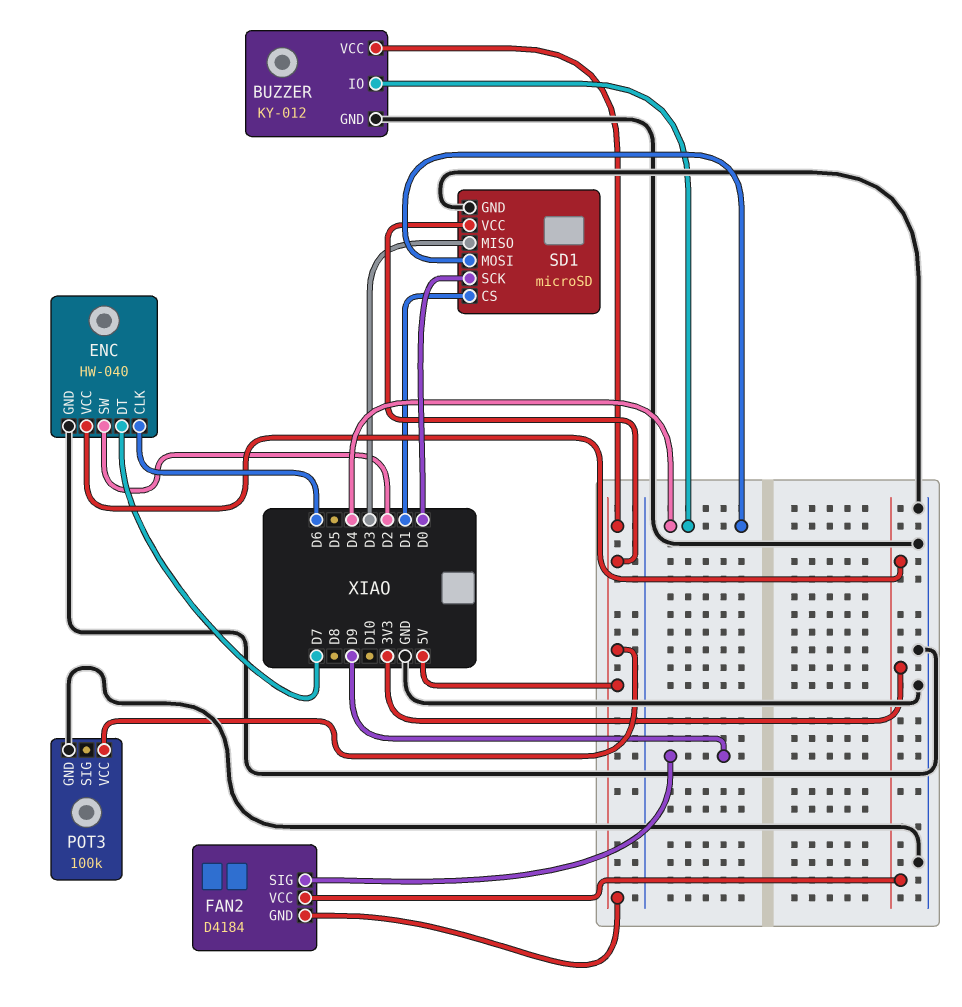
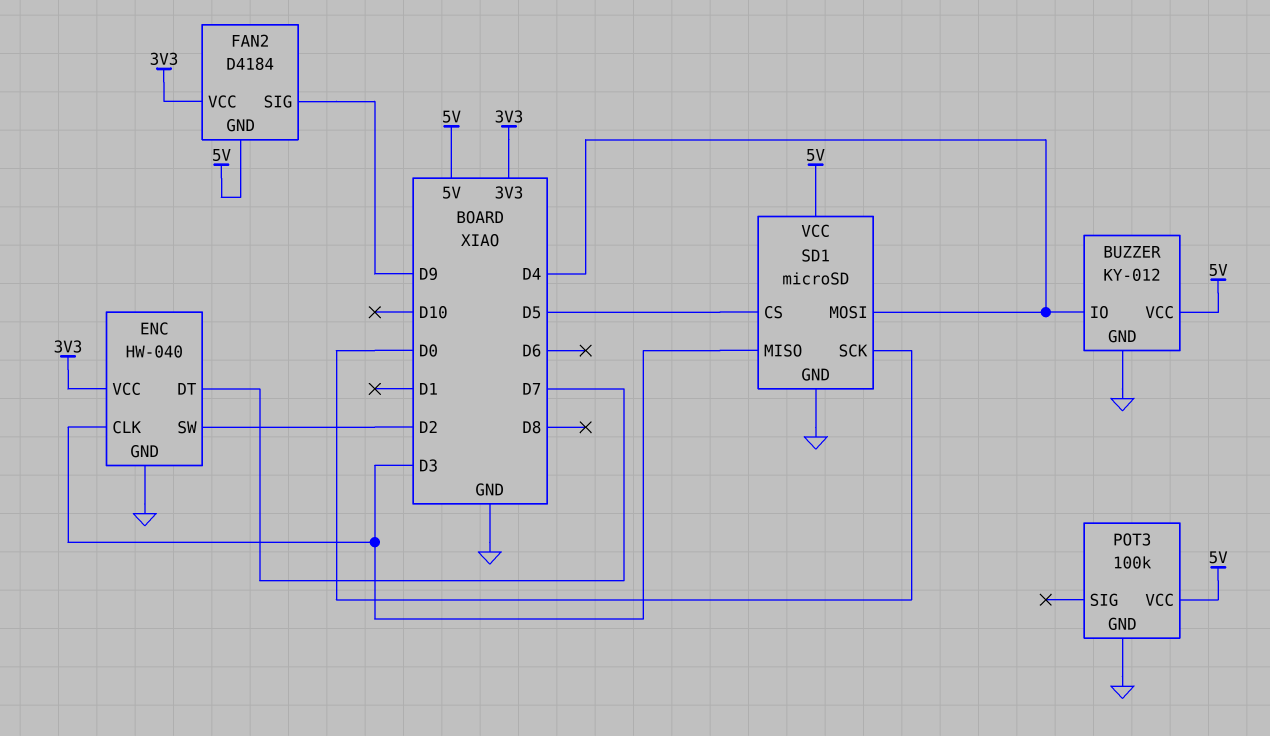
ENC pin CLK: D6 -> D3
SD1 pin CS: D1 -> D5

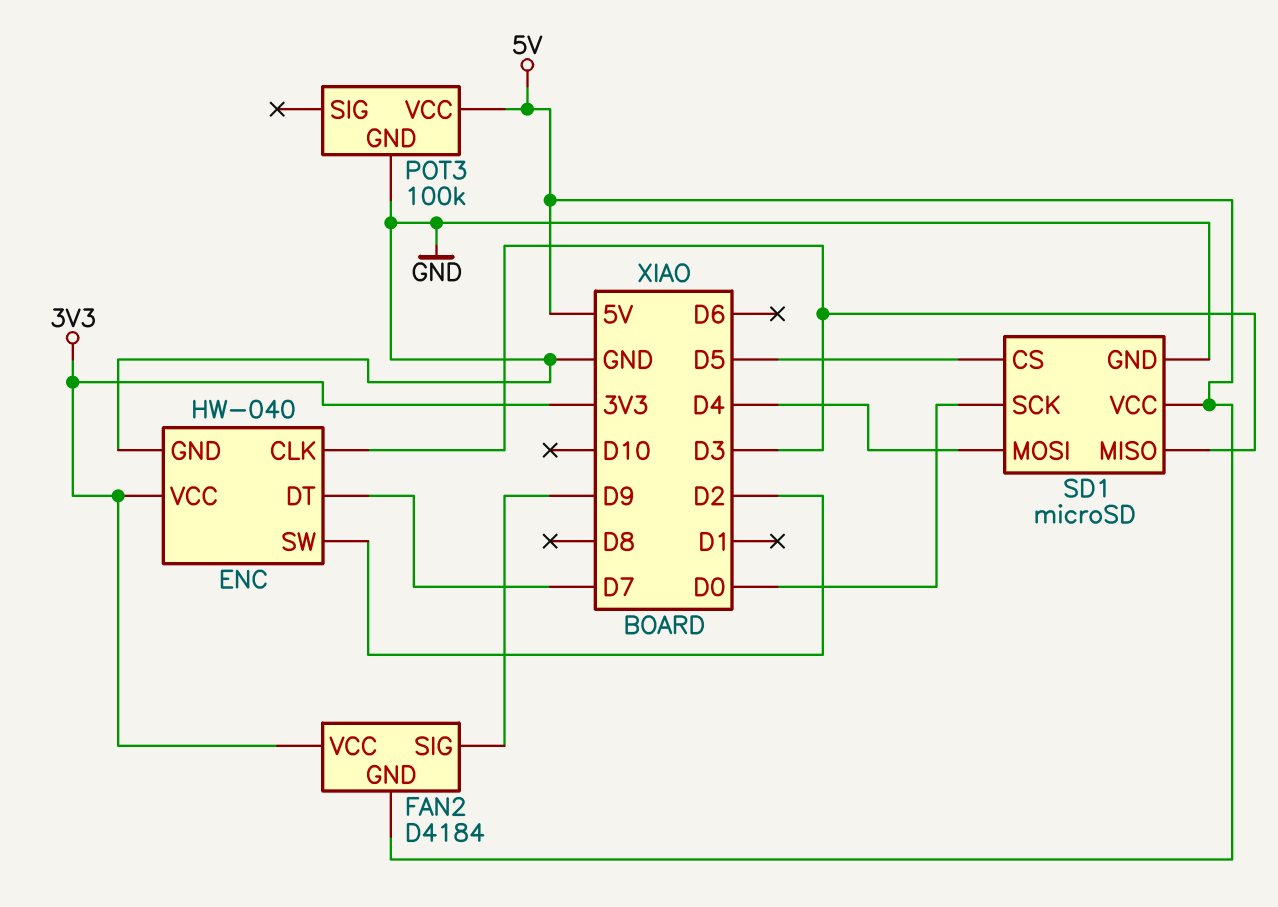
BUZZER: KY-012 -> none
BUZZER pin GND: GND -> none
BUZZER pin IO: D4 -> none
BUZZER pin VCC: 5V -> none

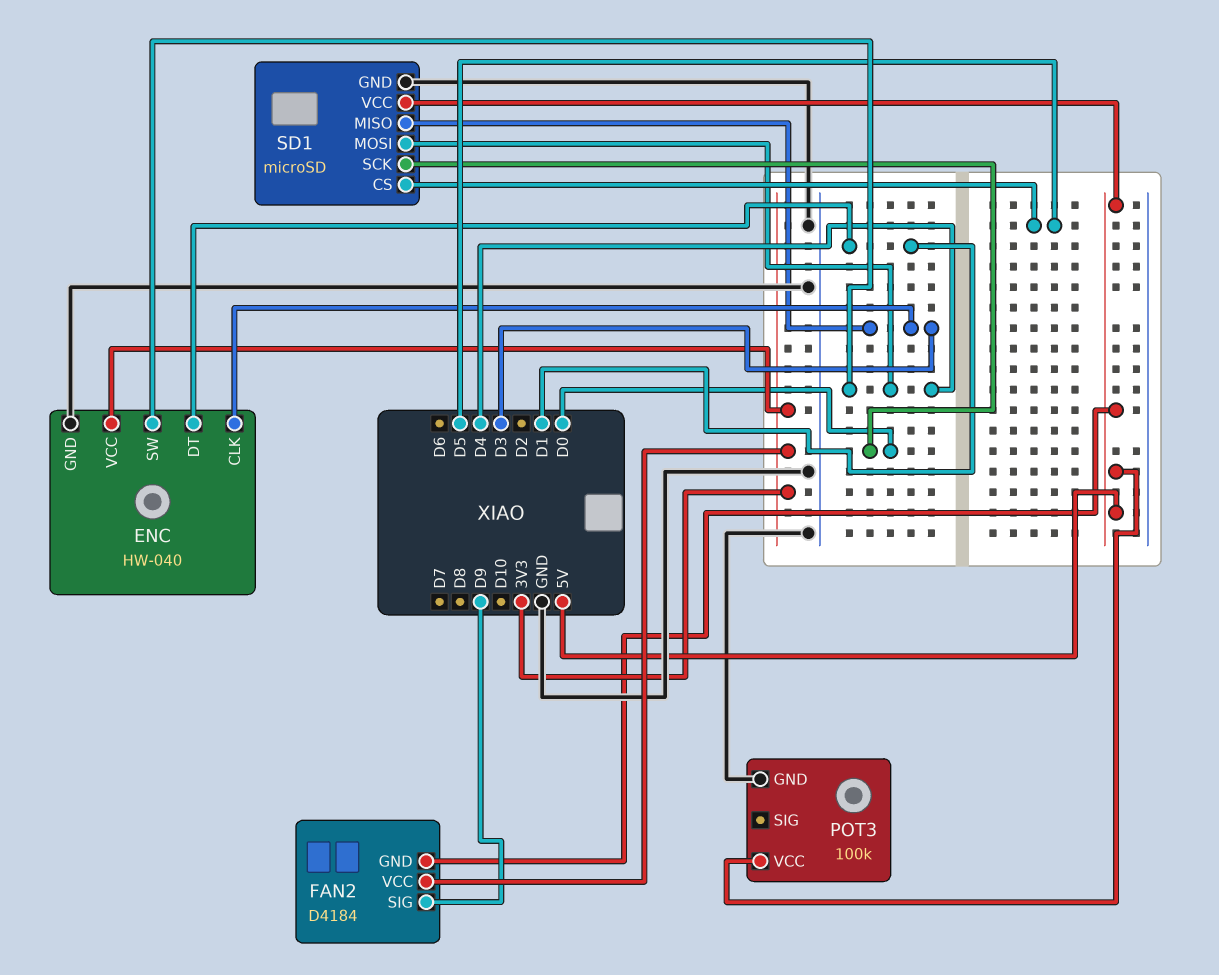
ENC pin DT: D7 -> D1
ENC pin SW: D2 -> D4

